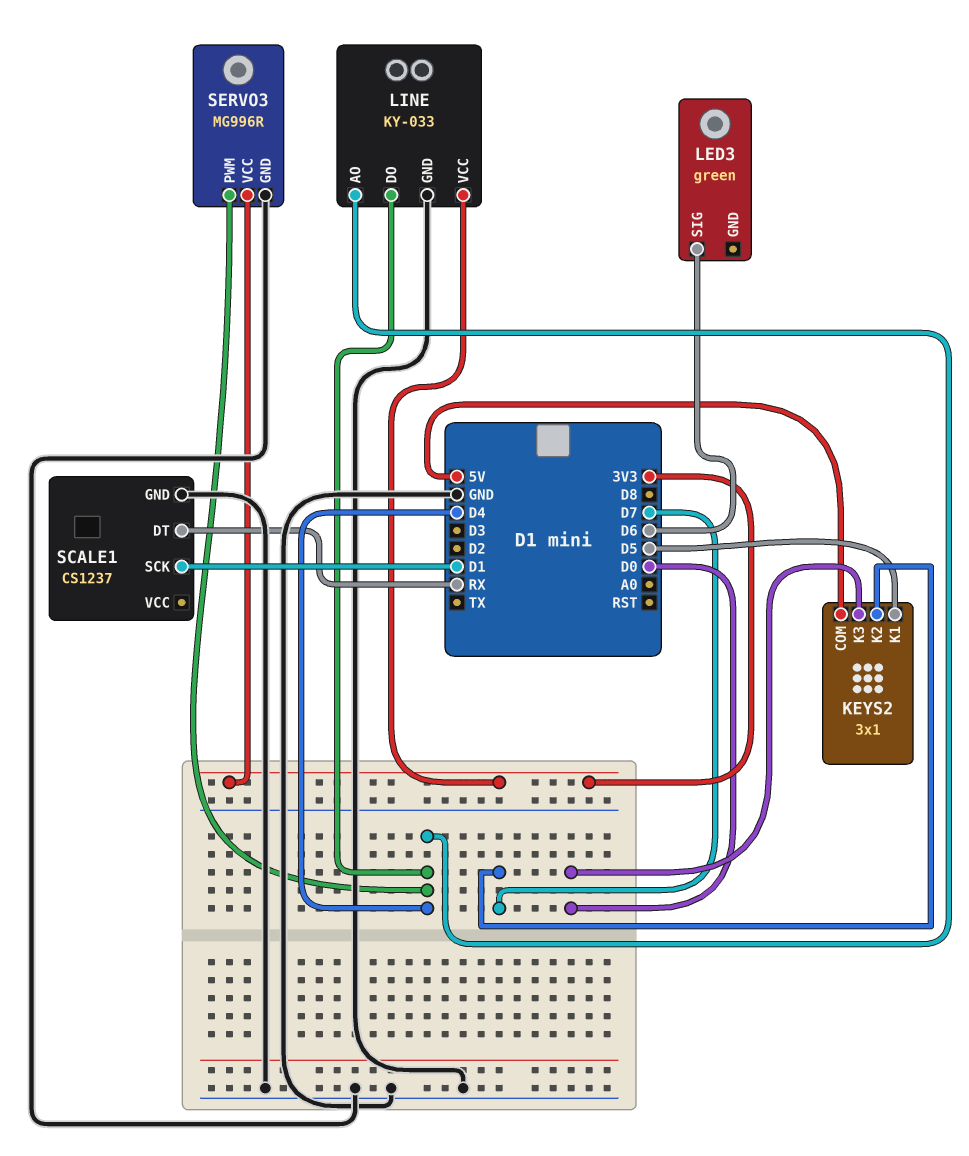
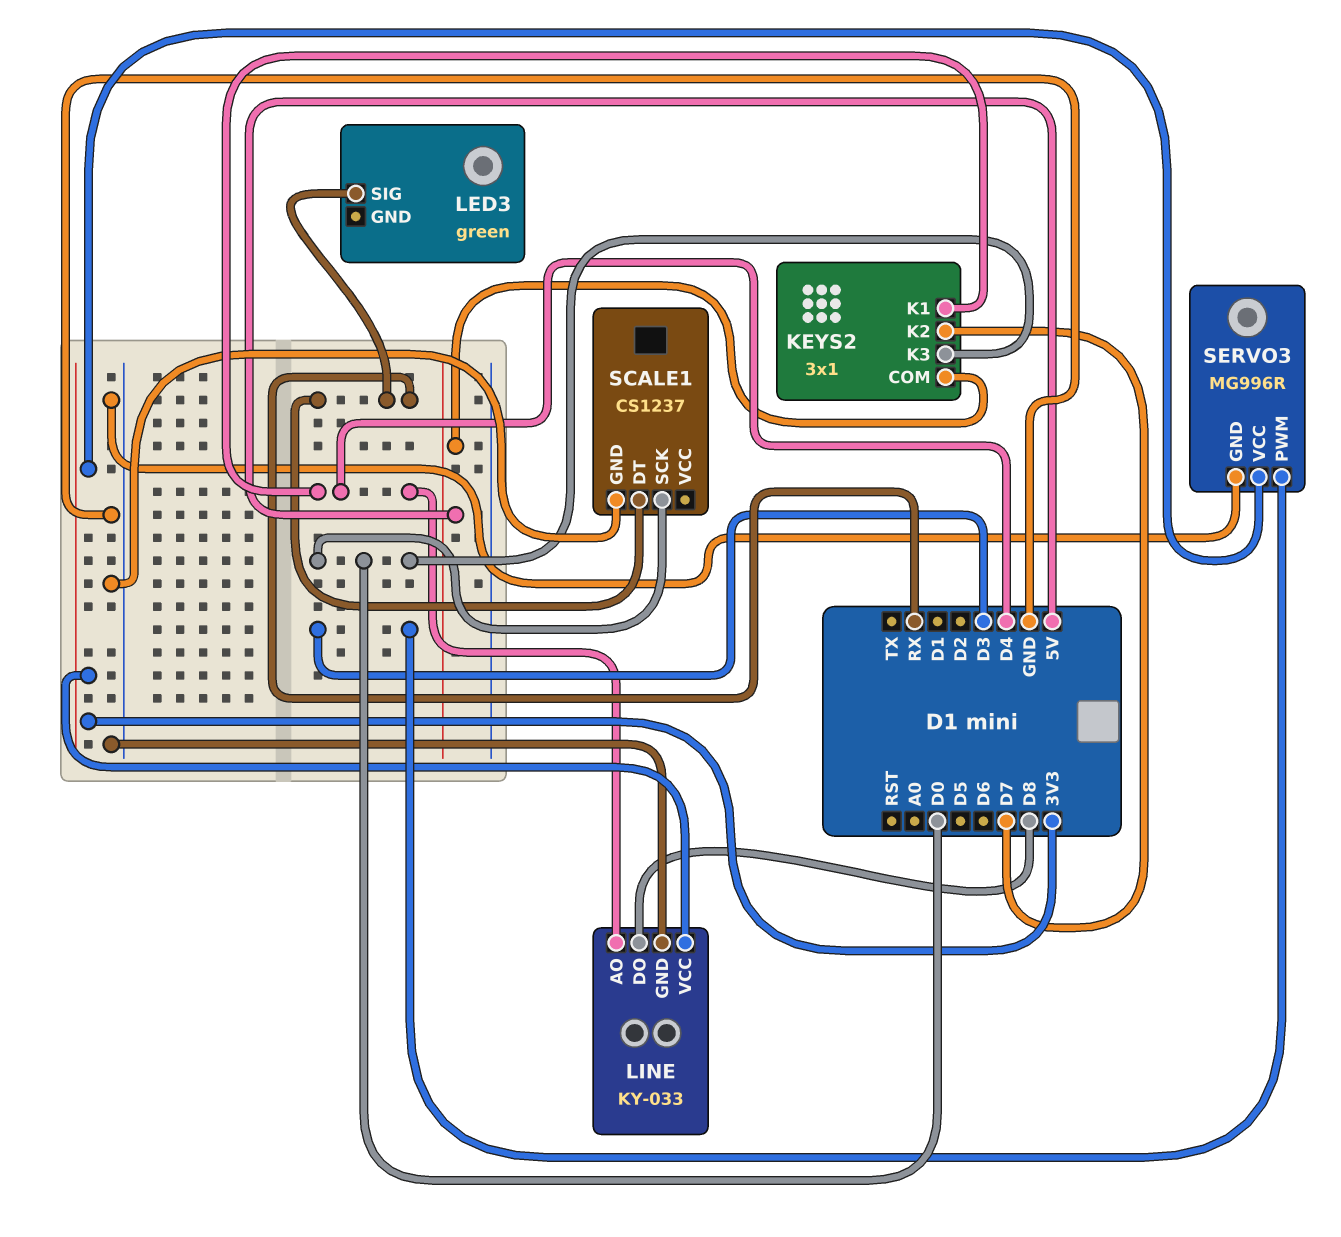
KEYS2 pin K1: D5 -> D4
LED3 pin SIG: D6 -> RX
LINE pin DO: D4 -> D8
SCALE1 pin SCK: D1 -> D0
SERVO3 pin PWM: D4 -> D3

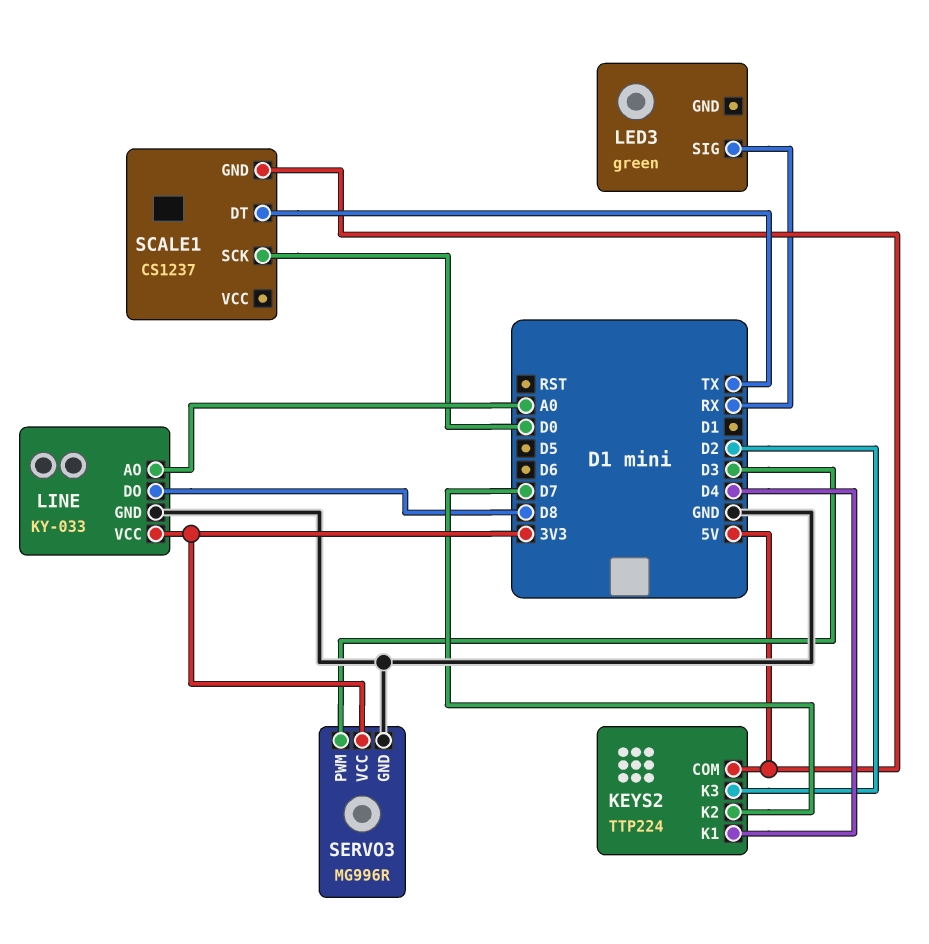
KEYS2: 3x1 -> TTP224
KEYS2 pin K3: D0 -> D2
LINE pin AO: D4 -> A0
SCALE1 pin DT: RX -> TX
SCALE1 pin GND: GND -> 5V

